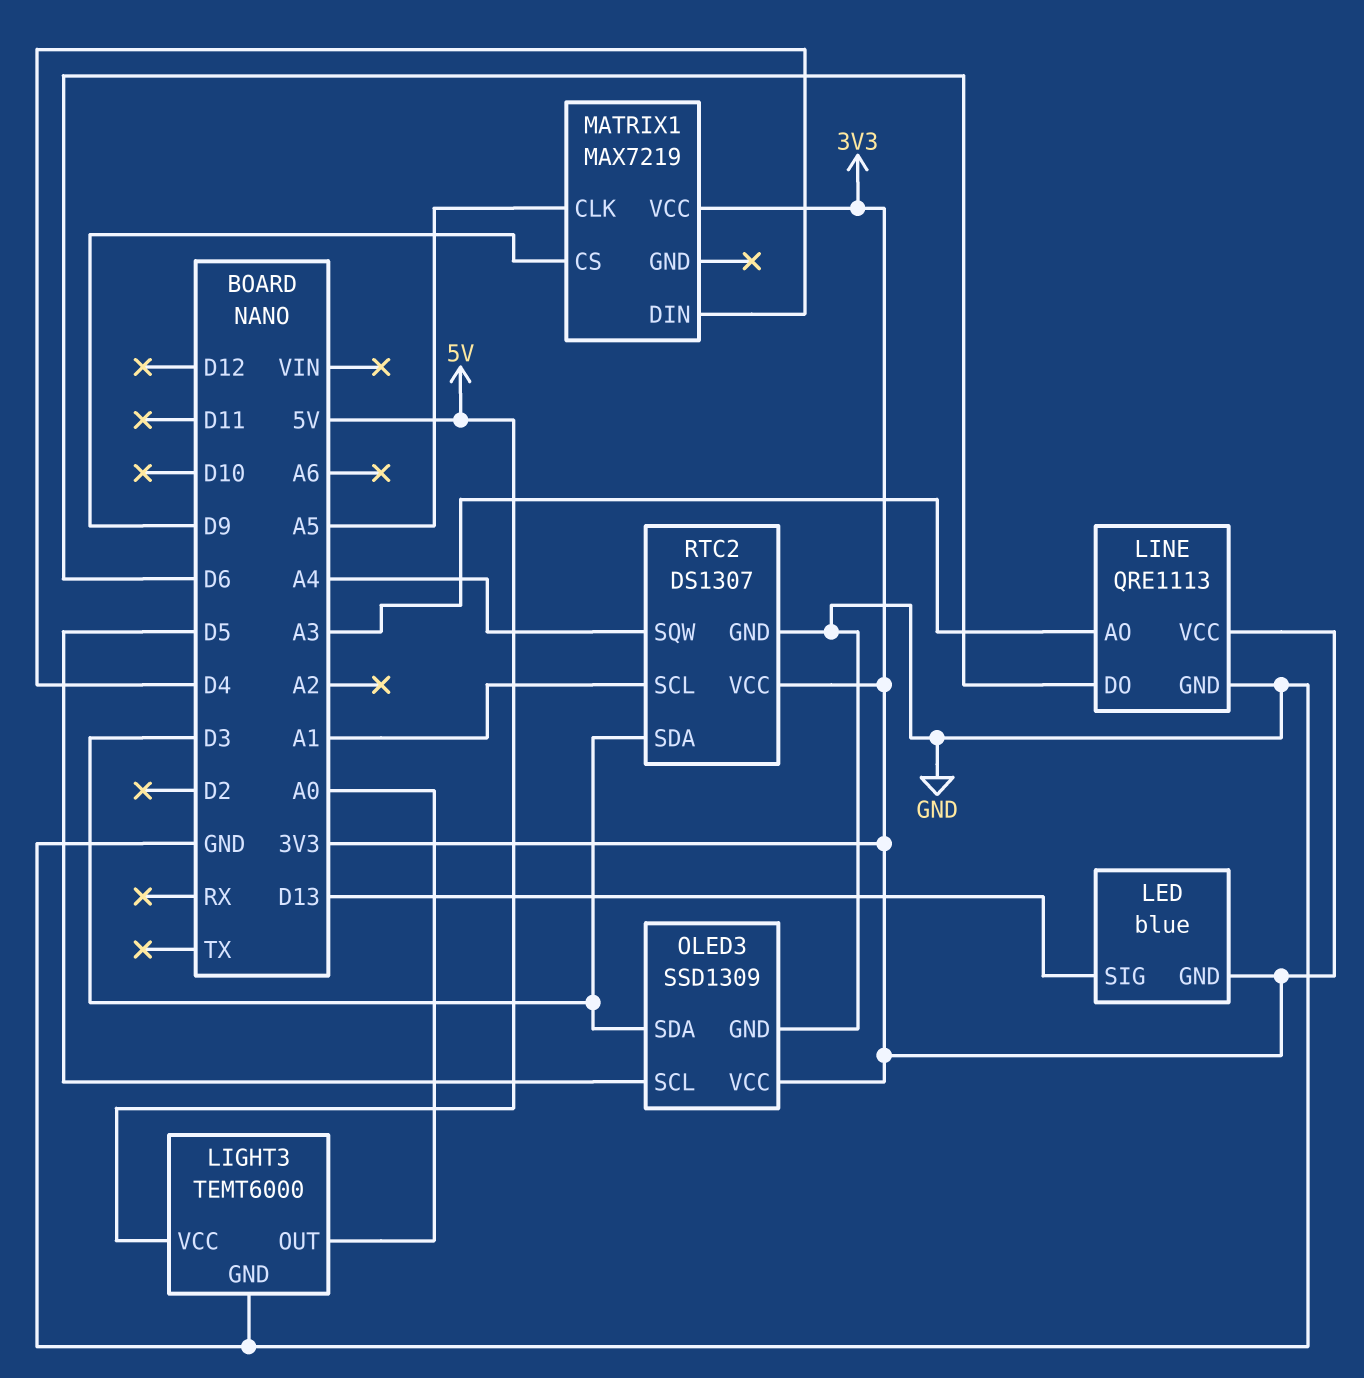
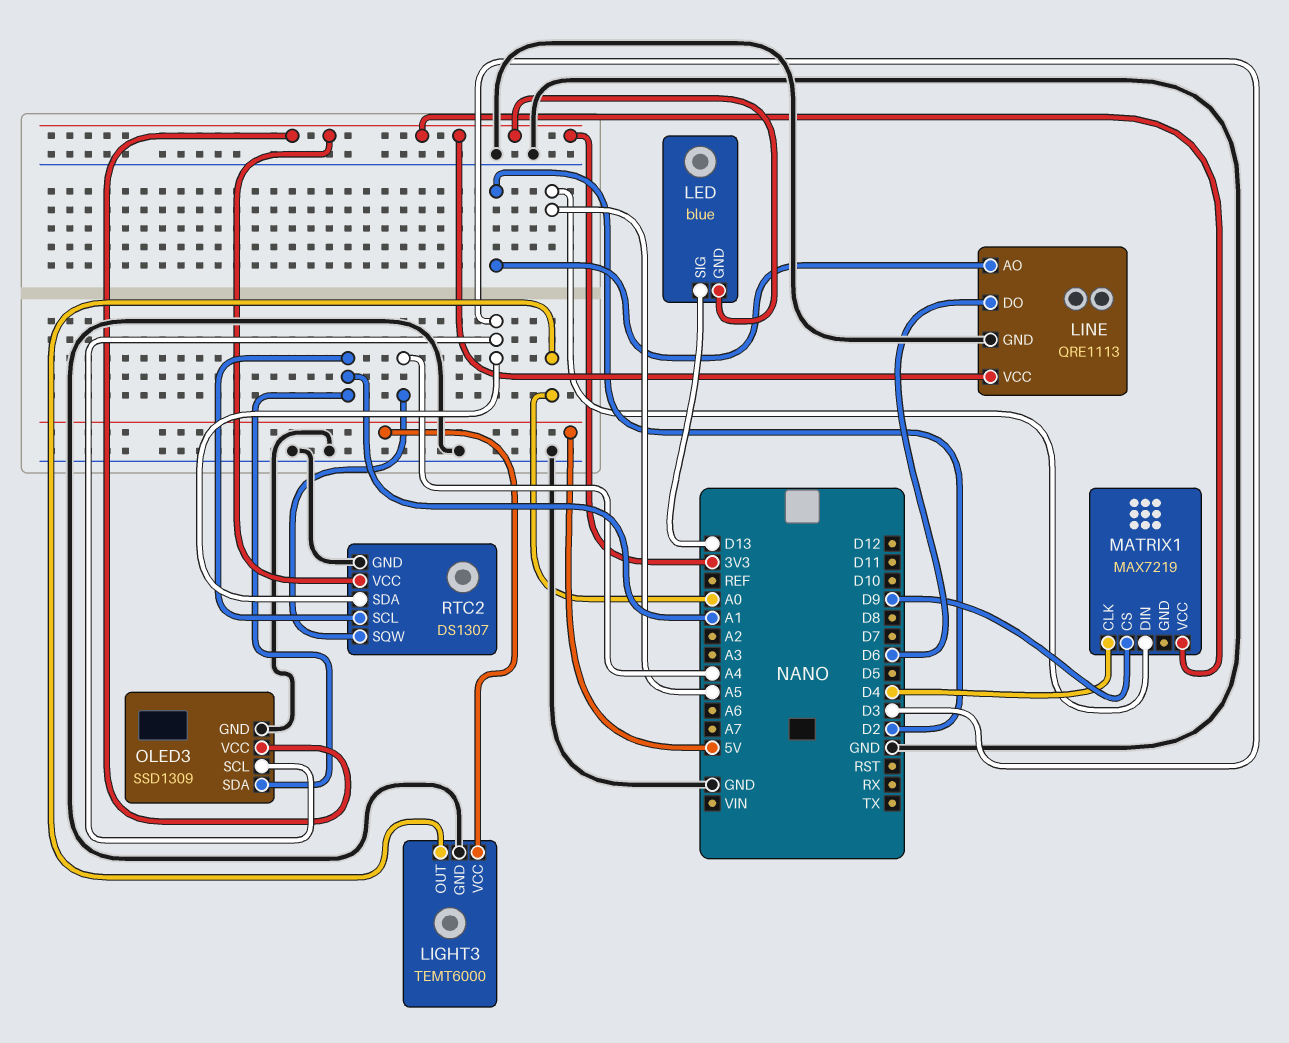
LINE pin AO: A3 -> D2
MATRIX1 pin CLK: A5 -> D4
MATRIX1 pin DIN: D4 -> A5
OLED3 pin SCL: D5 -> D3
OLED3 pin SDA: D3 -> A1

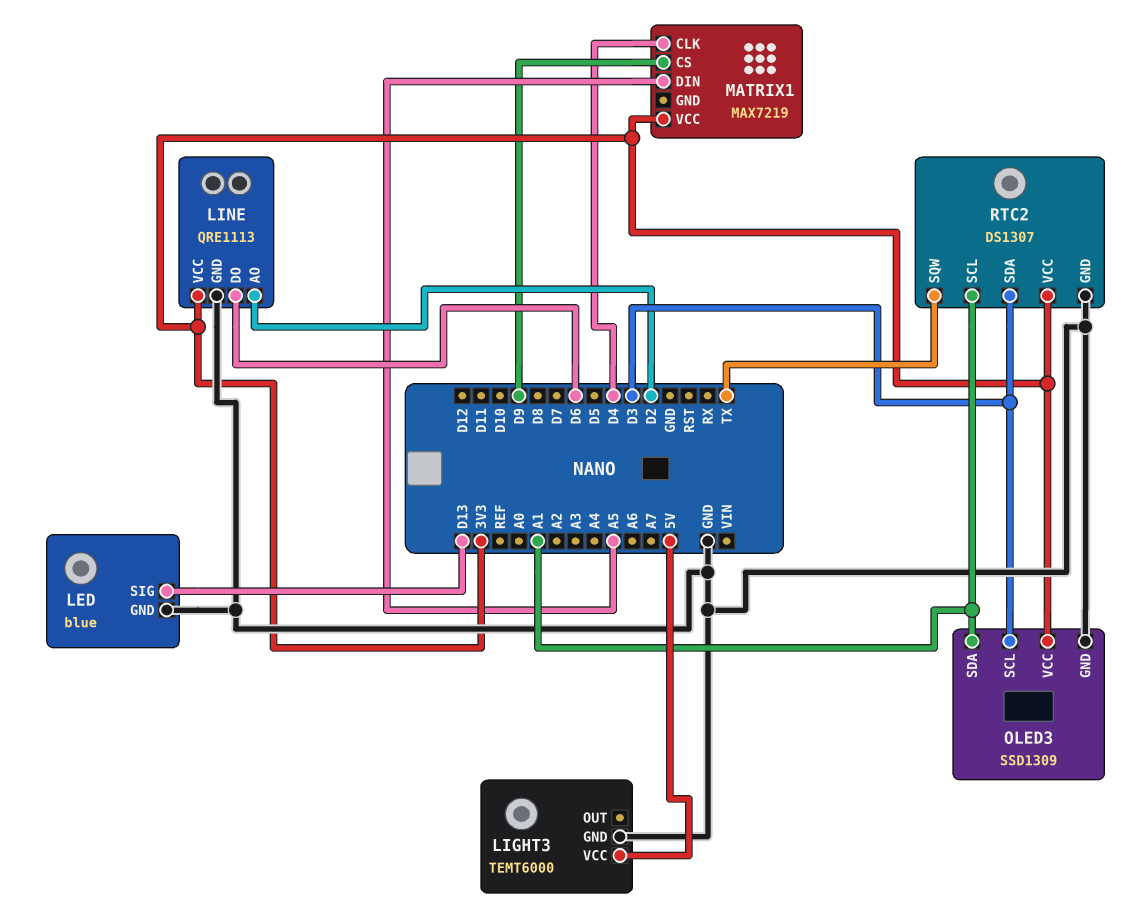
LED pin GND: 3V3 -> GND
LIGHT3 pin OUT: A0 -> none
RTC2 pin SQW: A4 -> TX

